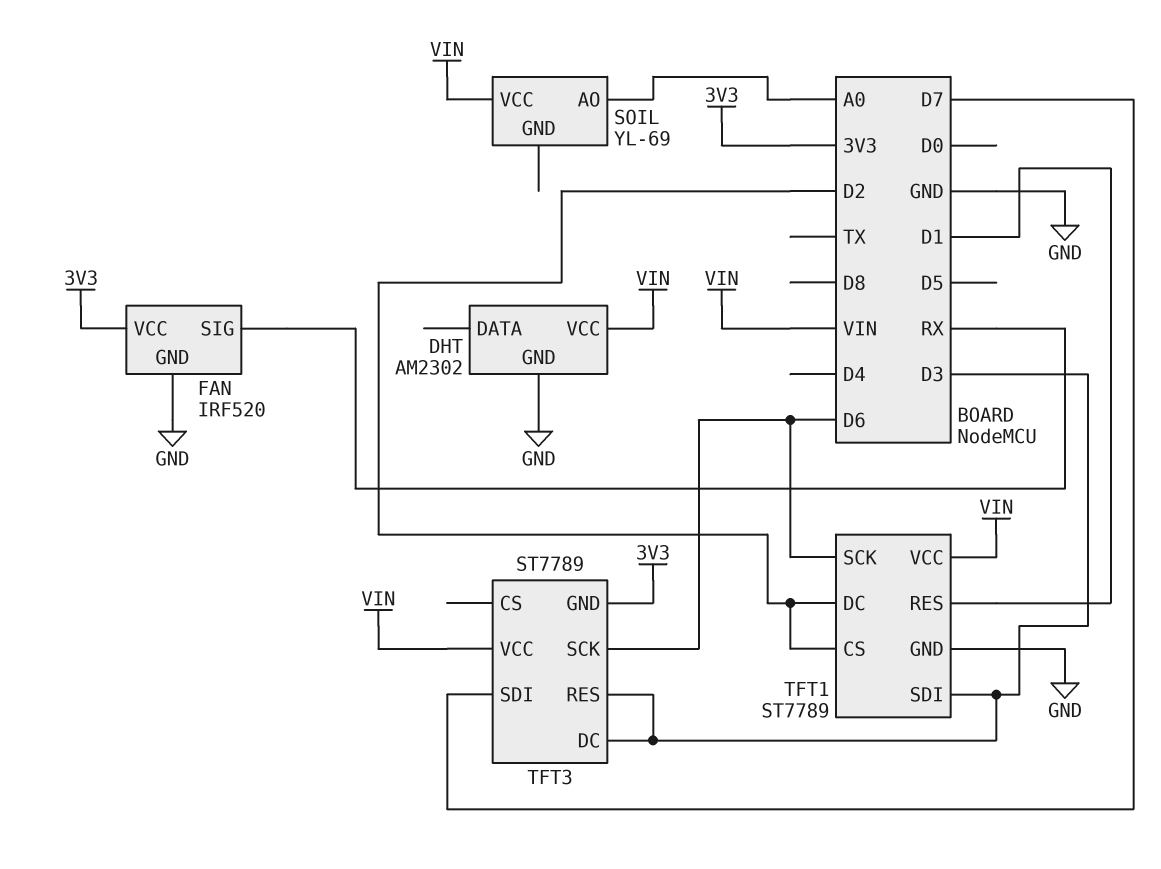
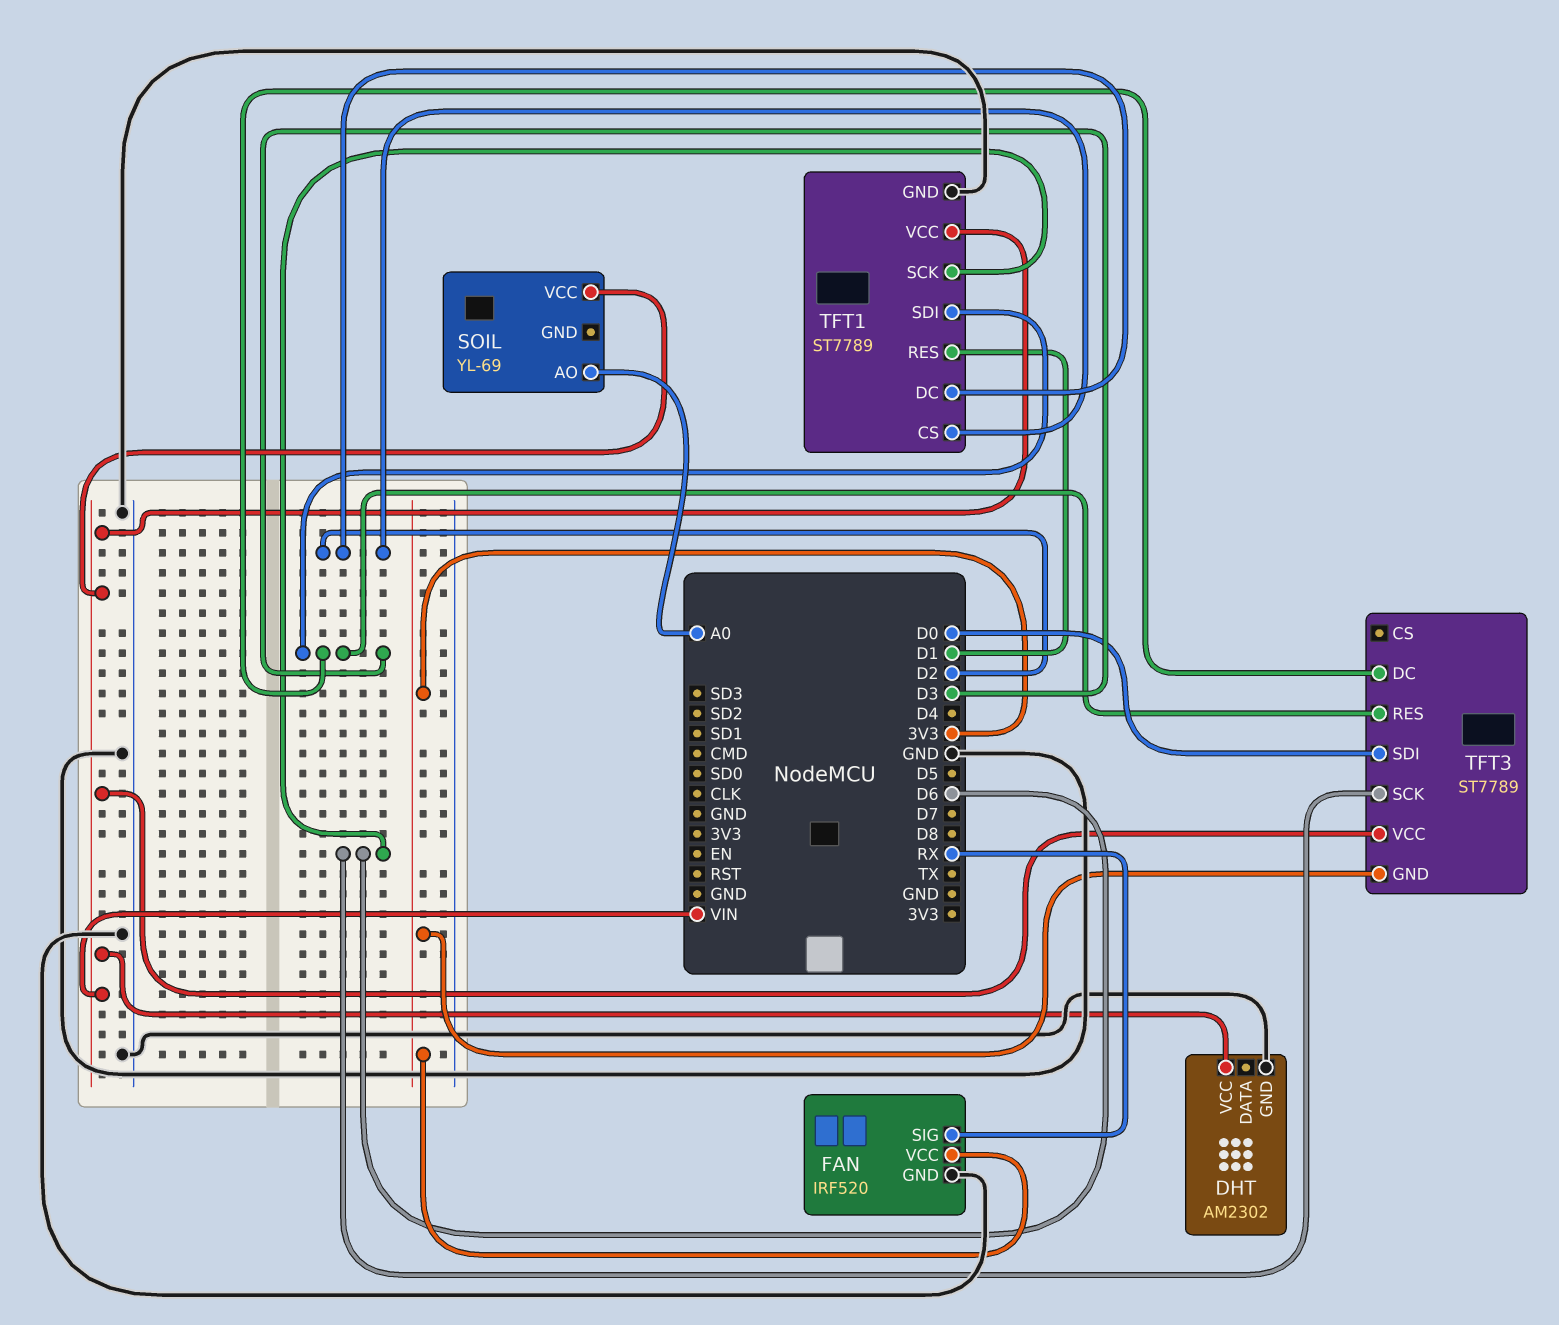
TFT3 pin SDI: D7 -> D0

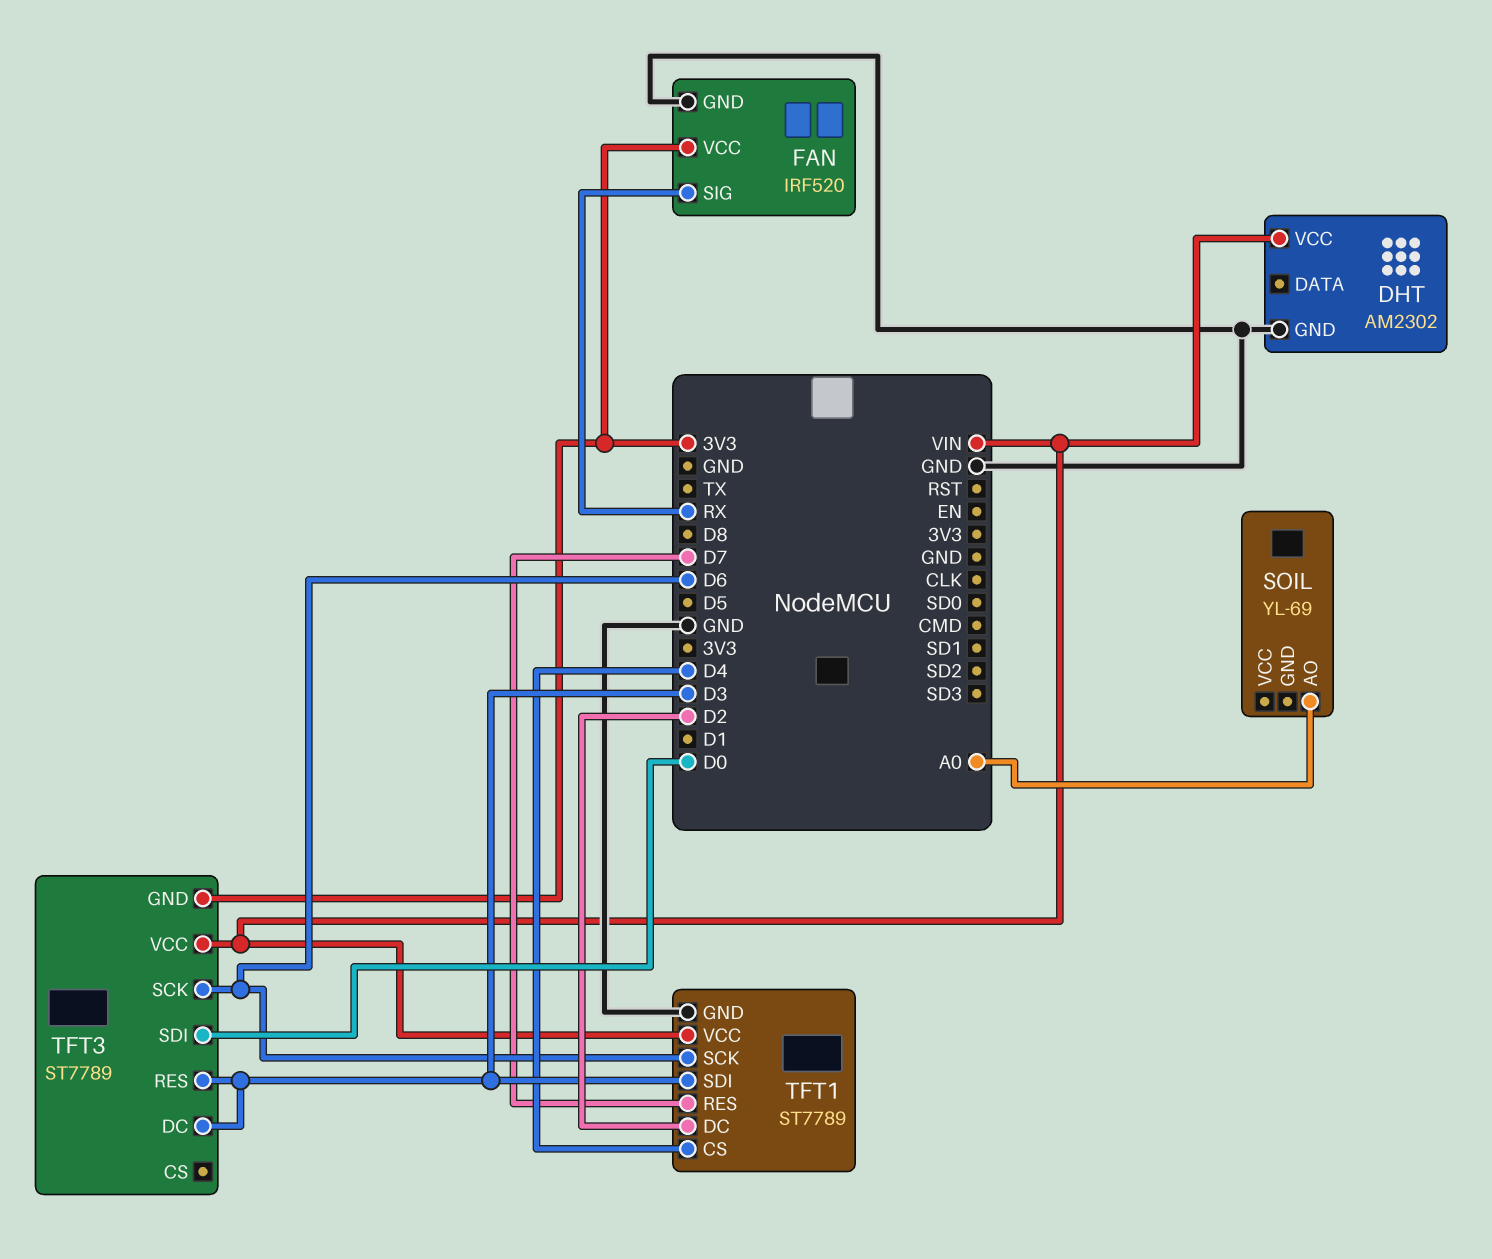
SOIL pin VCC: VIN -> none
TFT1 pin CS: D2 -> D4
TFT1 pin RES: D1 -> D7

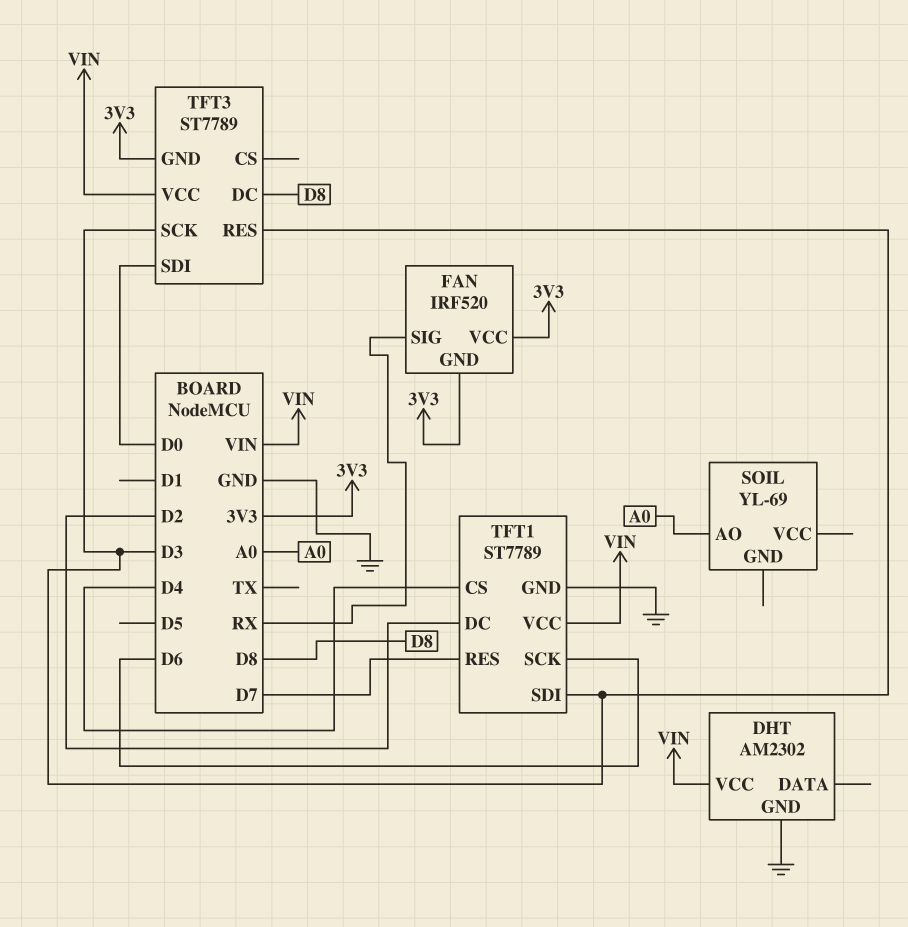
FAN pin GND: GND -> 3V3
TFT3 pin DC: D3 -> D8
TFT3 pin SCK: D6 -> D3

